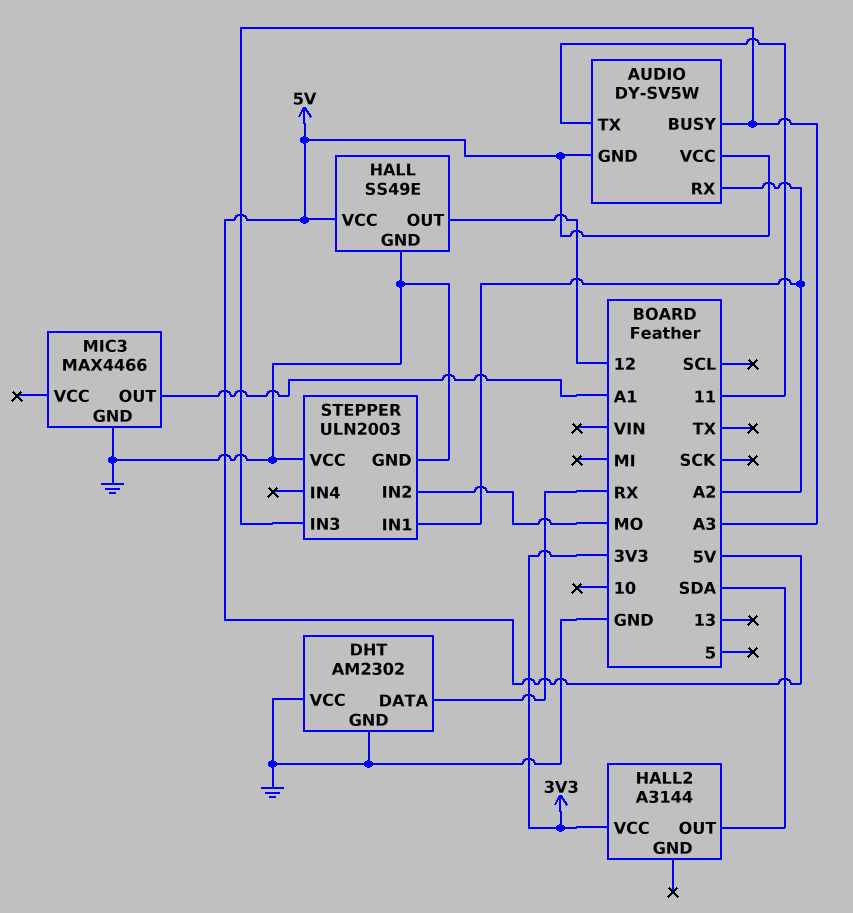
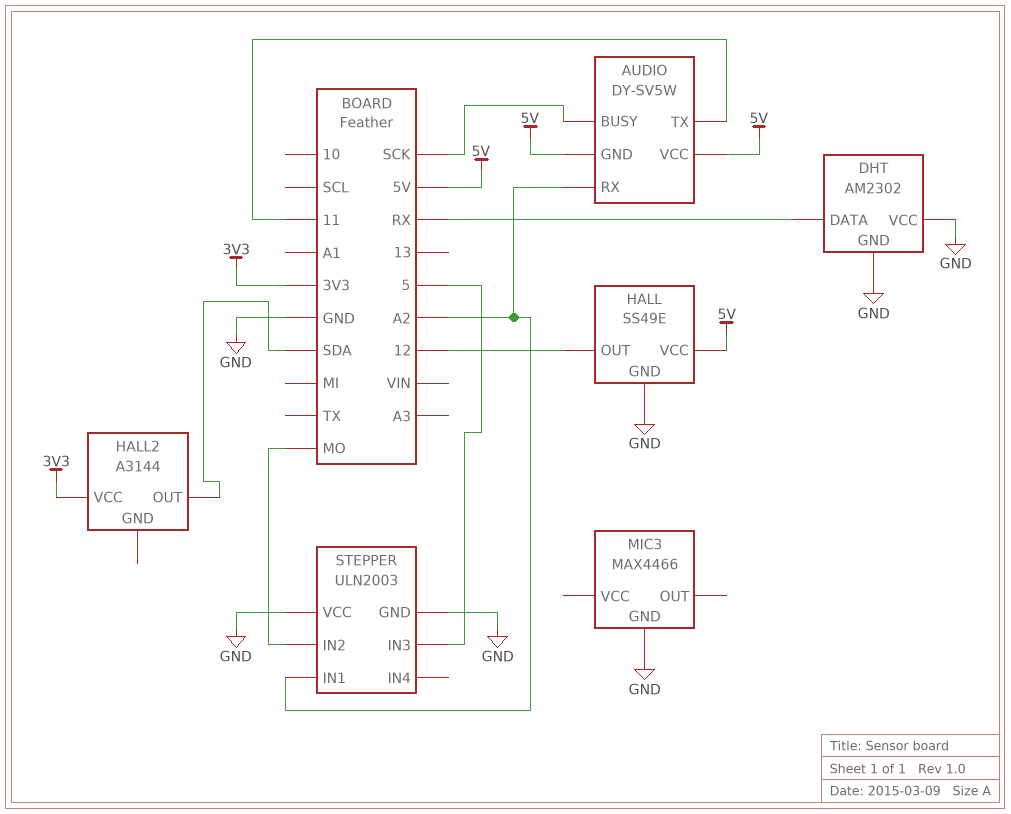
AUDIO pin BUSY: A3 -> SCK
MIC3 pin OUT: A1 -> none
STEPPER pin IN3: A3 -> 5

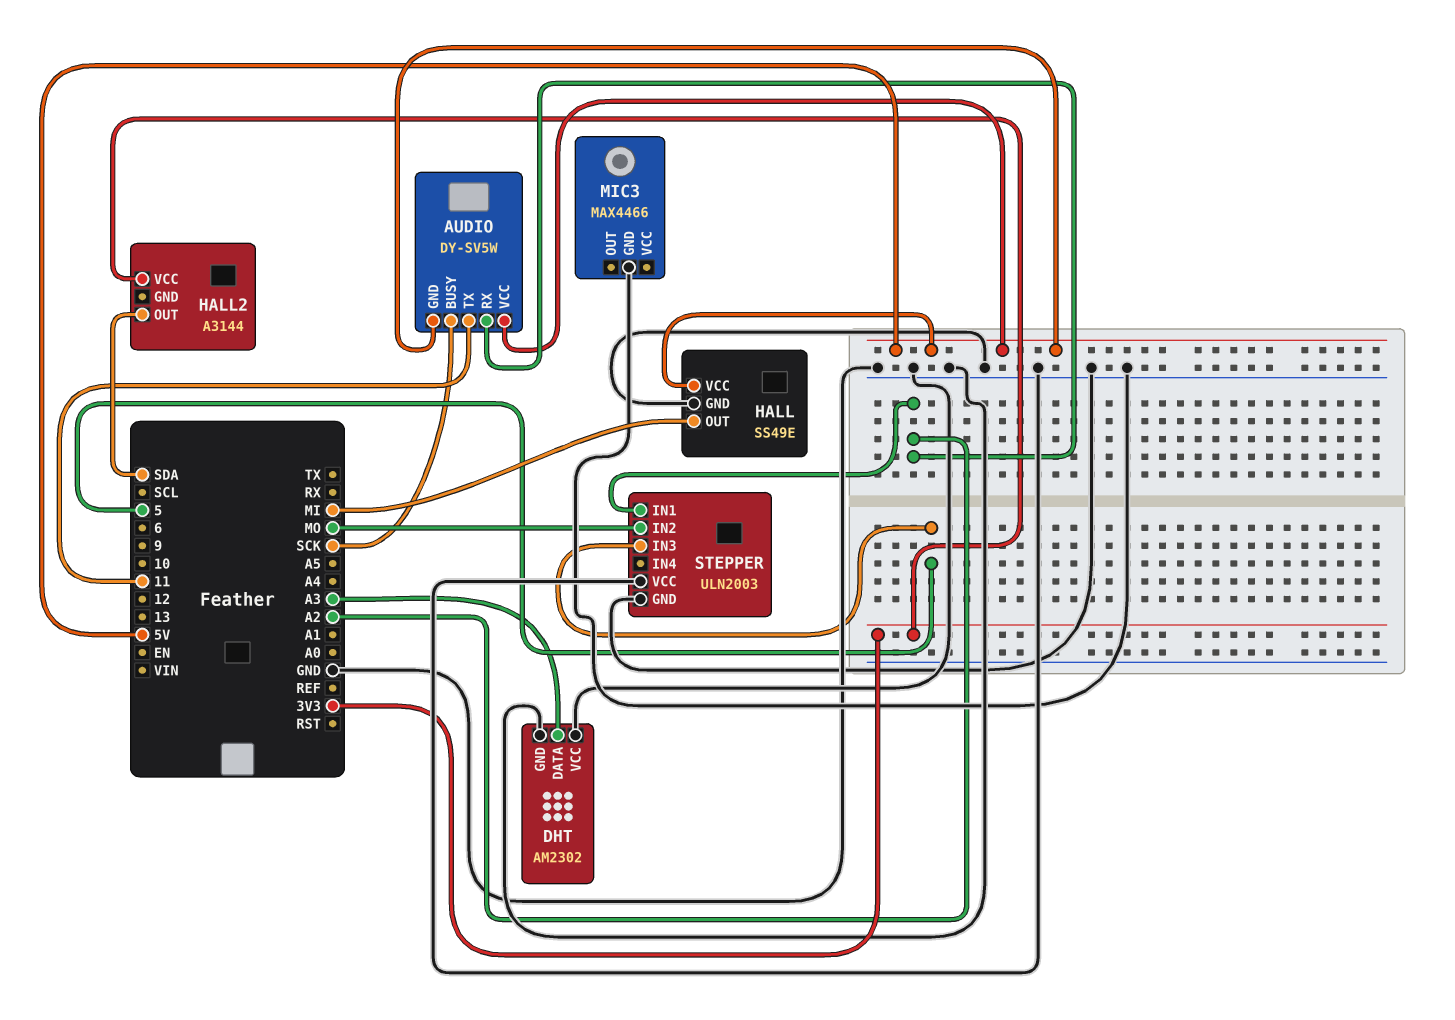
DHT pin DATA: RX -> A3
HALL pin OUT: 12 -> MI

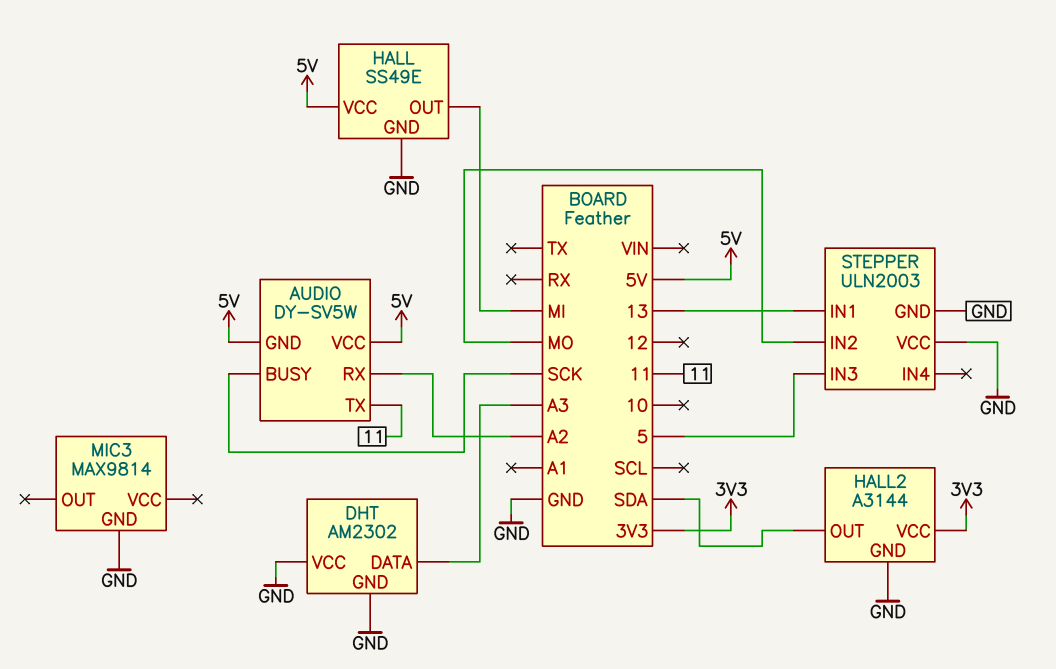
HALL2 pin GND: none -> GND
MIC3: MAX4466 -> MAX9814
STEPPER pin IN1: A2 -> 13

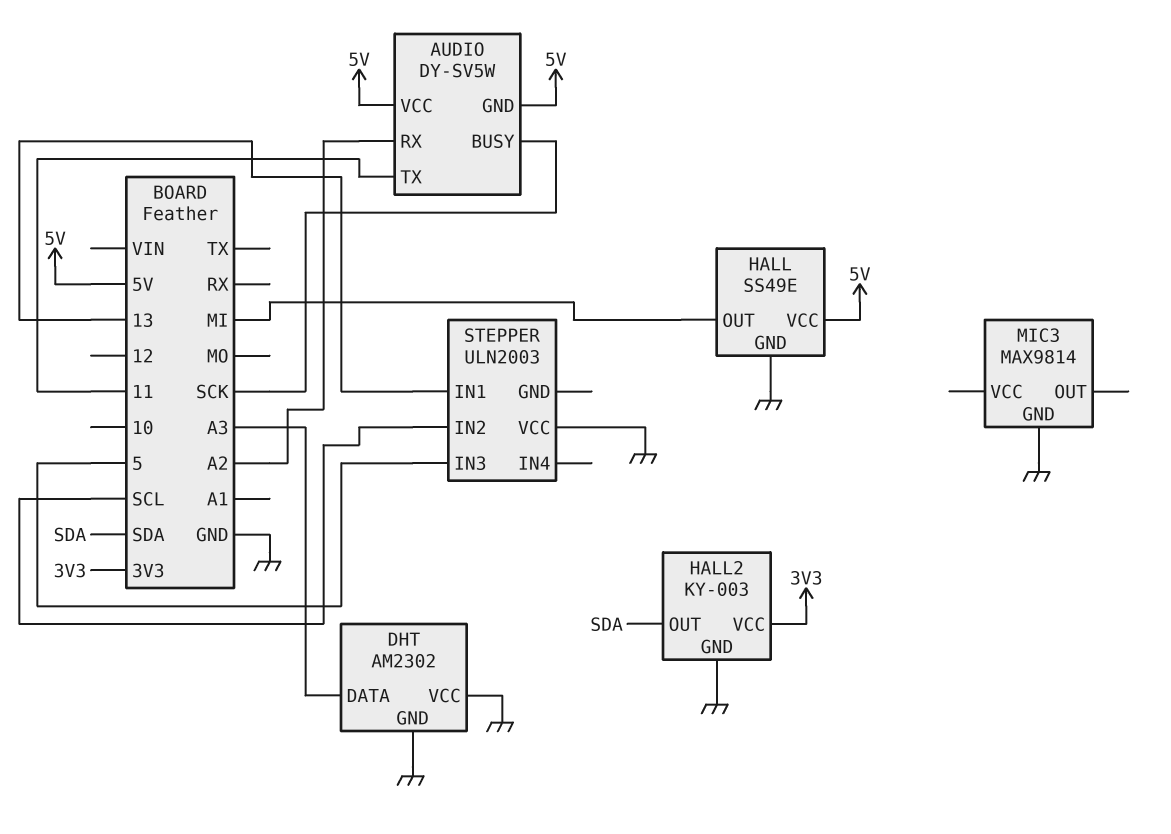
HALL2: A3144 -> KY-003
STEPPER pin GND: GND -> none
STEPPER pin IN2: MO -> SCL

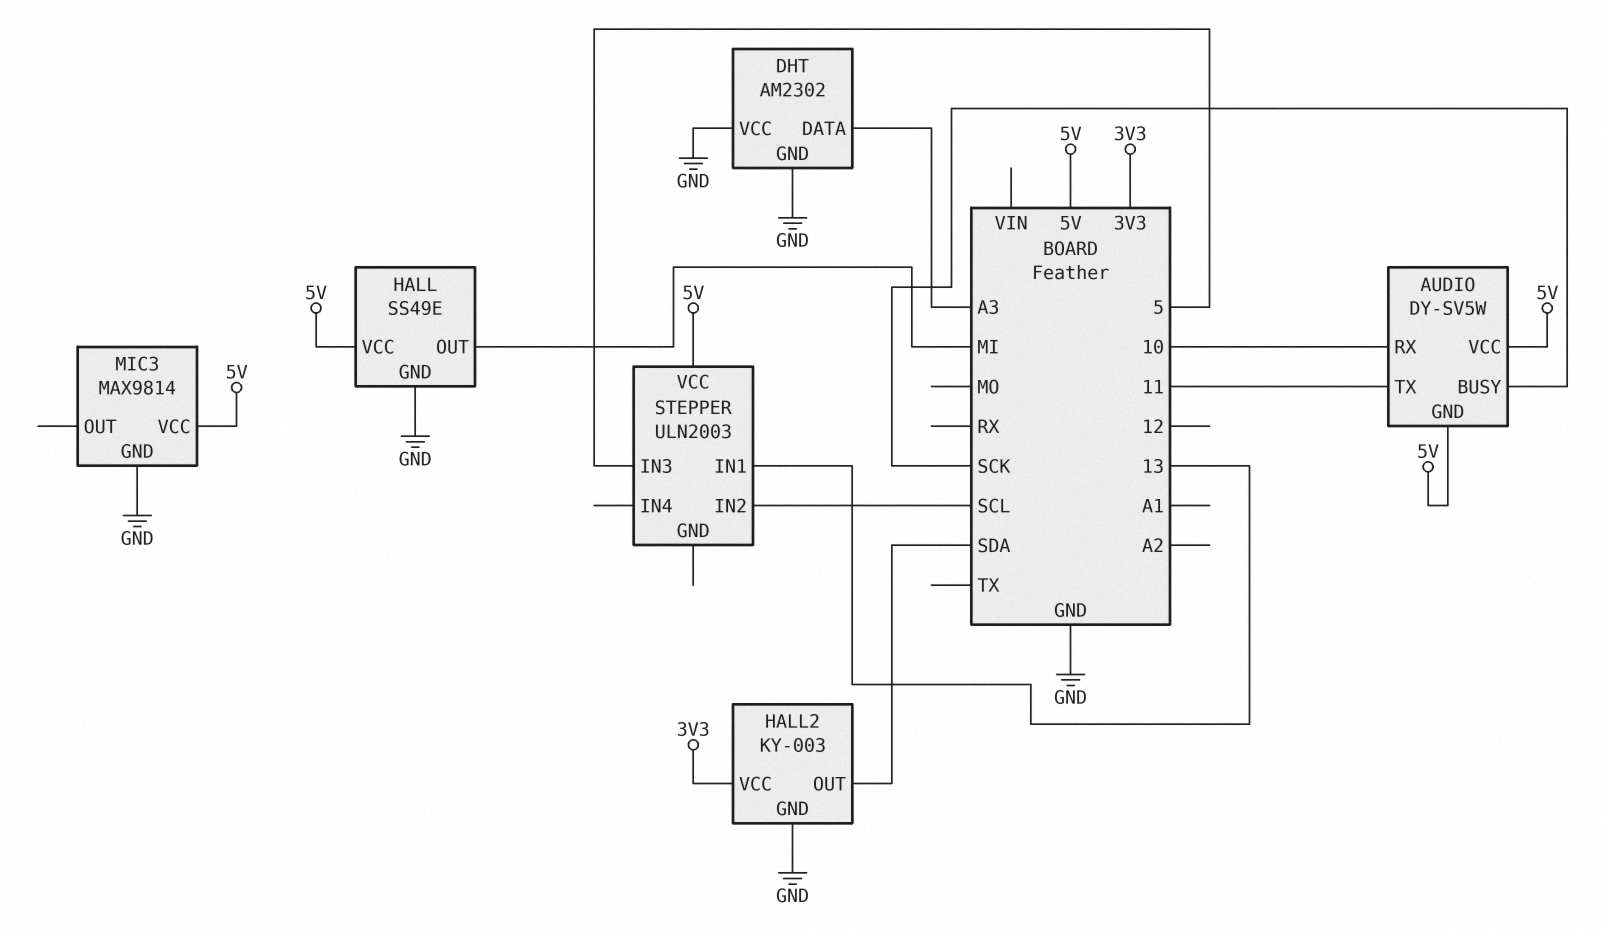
AUDIO pin RX: A2 -> 10
MIC3 pin VCC: none -> 5V
STEPPER pin VCC: GND -> 5V

